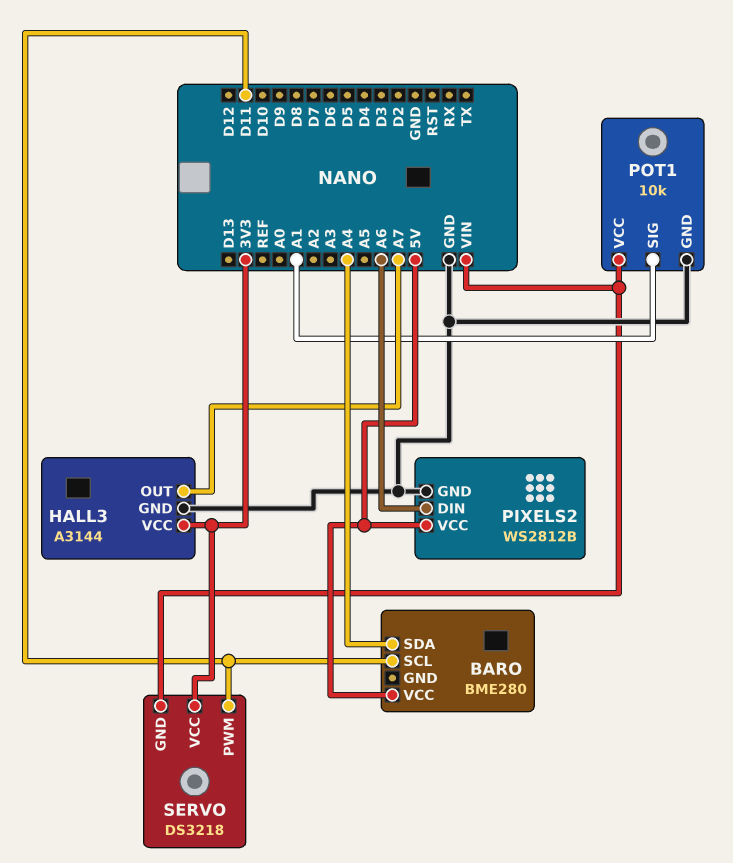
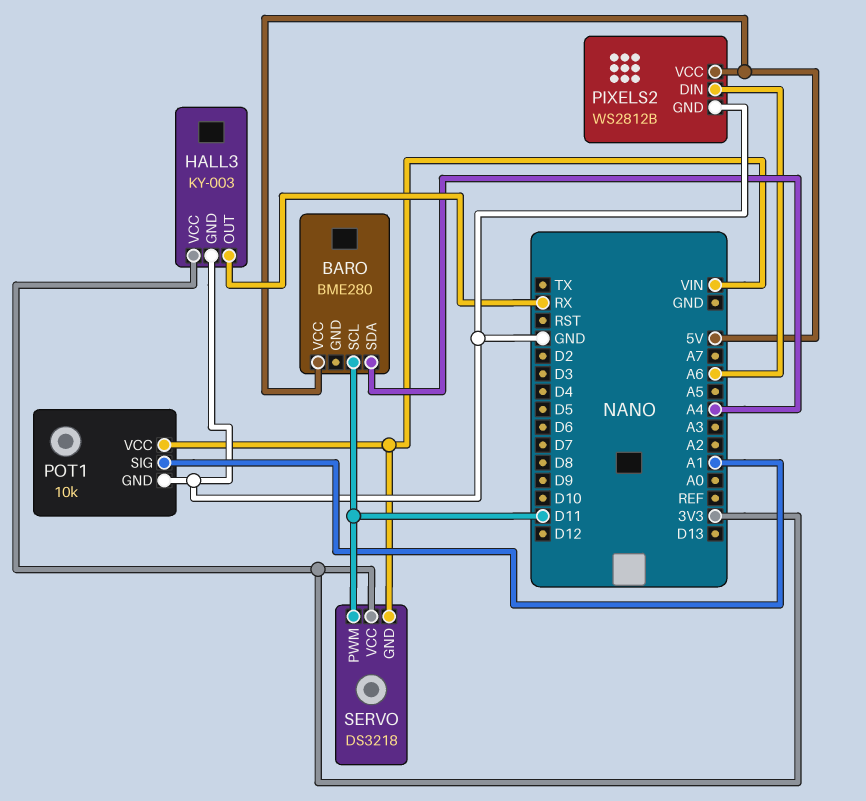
HALL3: A3144 -> KY-003
HALL3 pin OUT: A7 -> RX

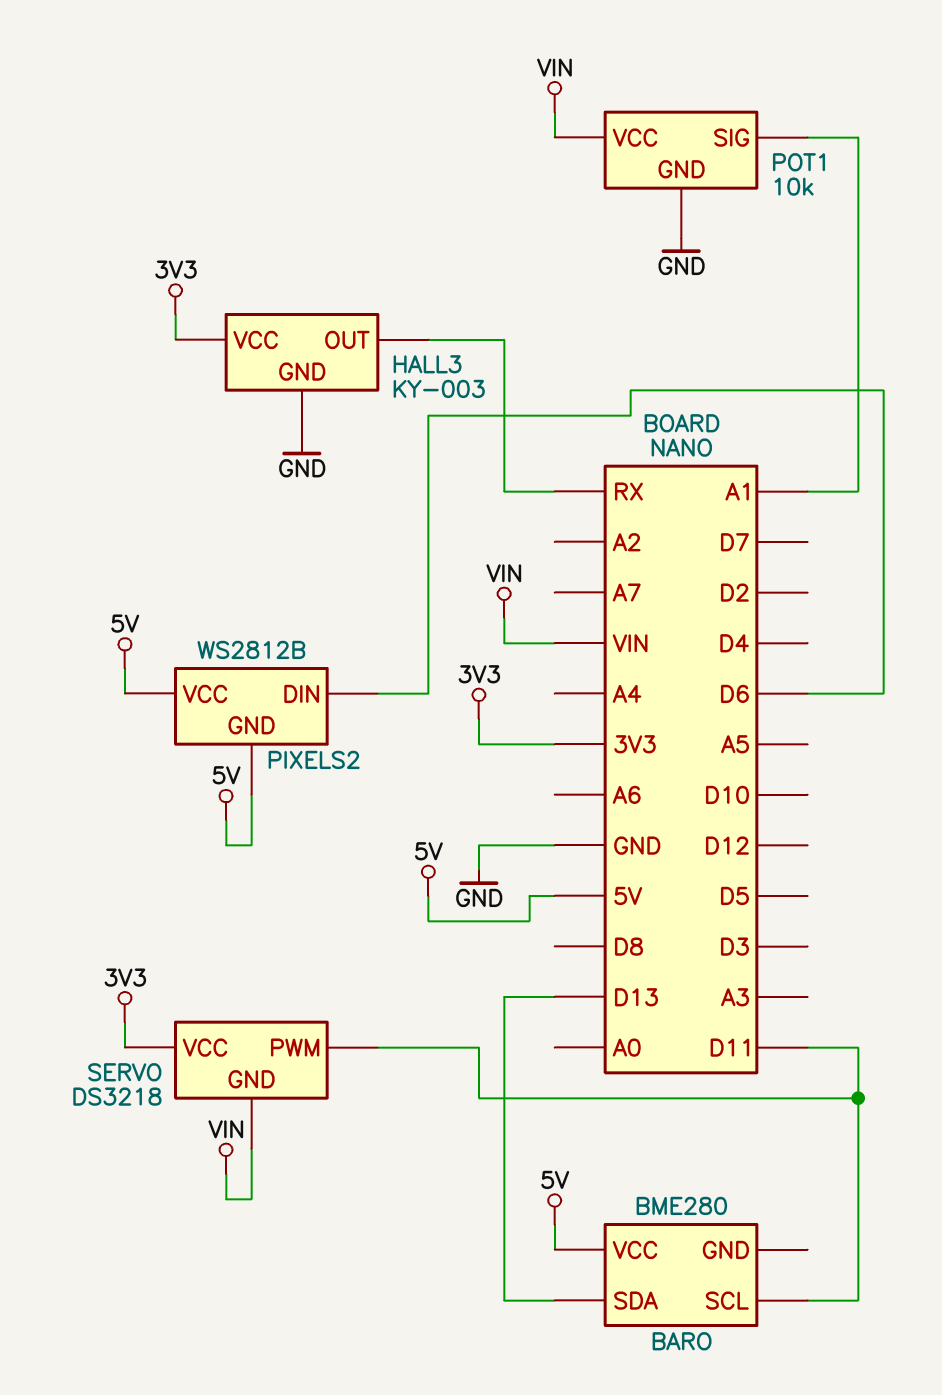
BARO pin SDA: A4 -> D13
PIXELS2 pin DIN: A6 -> D6
PIXELS2 pin GND: GND -> 5V

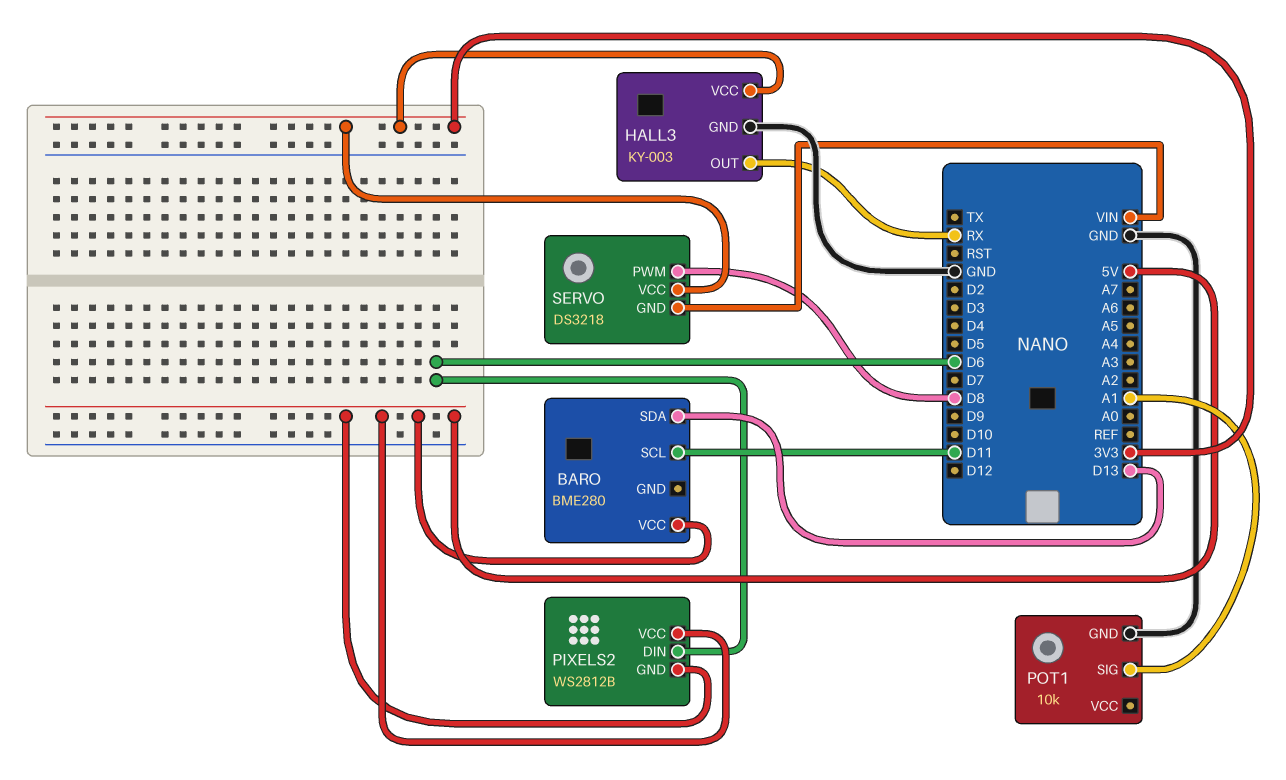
POT1 pin VCC: VIN -> none
SERVO pin PWM: D11 -> D8

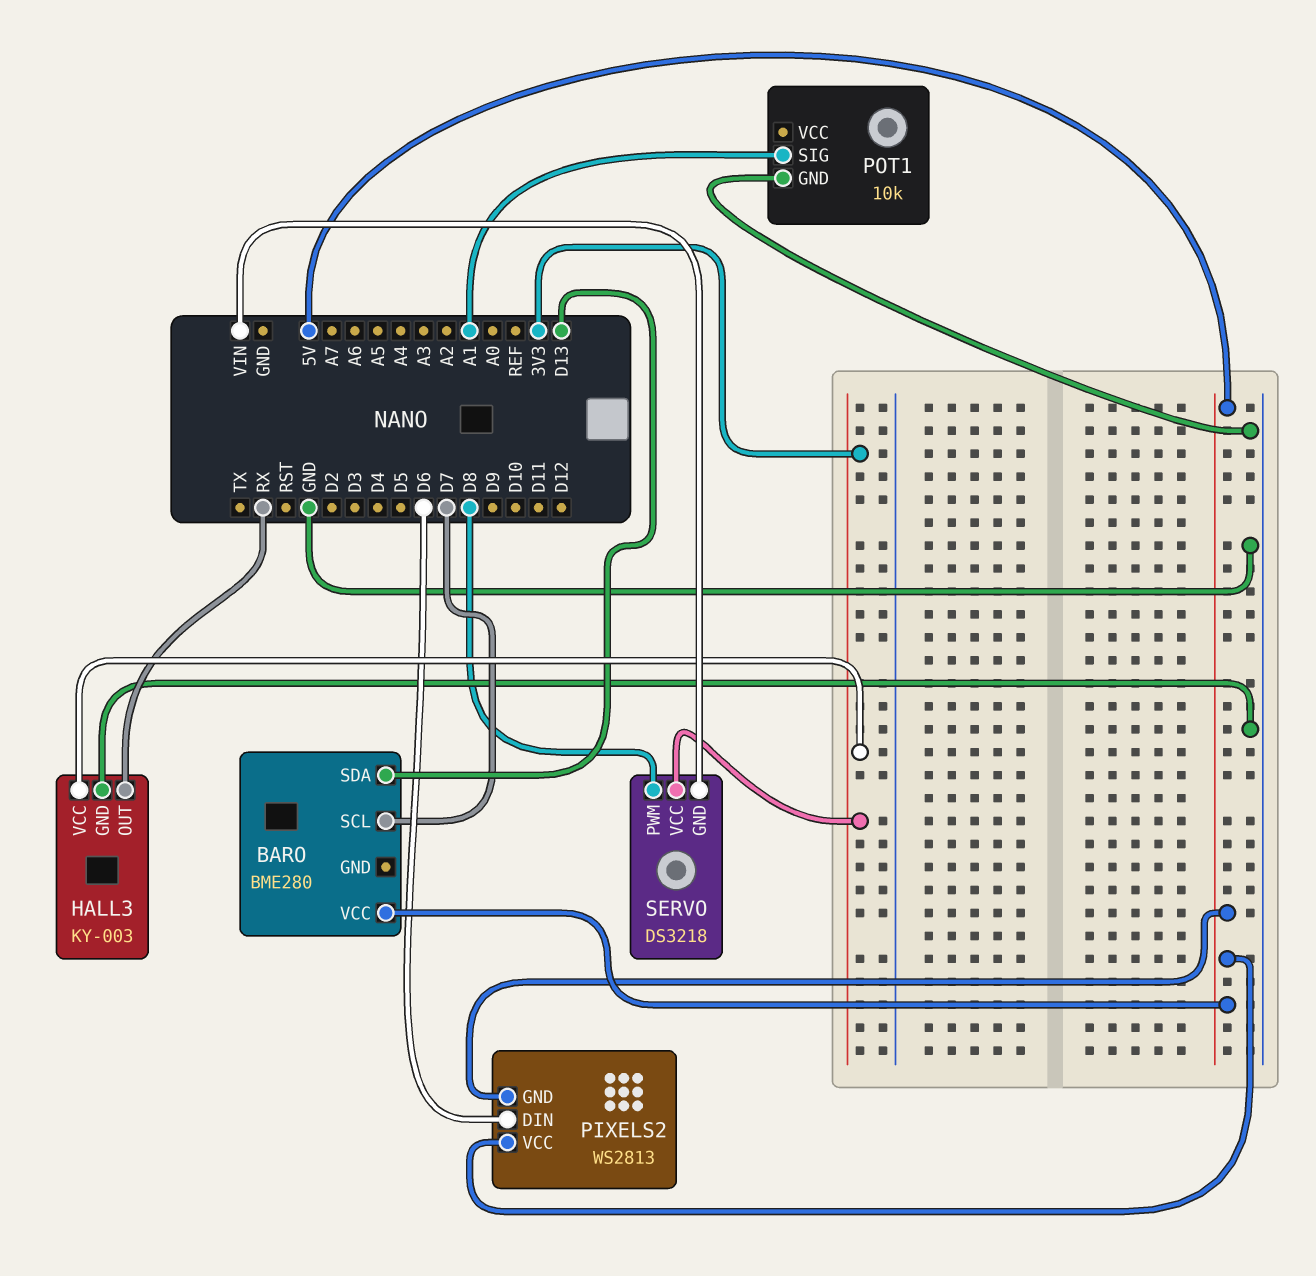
BARO pin SCL: D11 -> D7
PIXELS2: WS2812B -> WS2813

